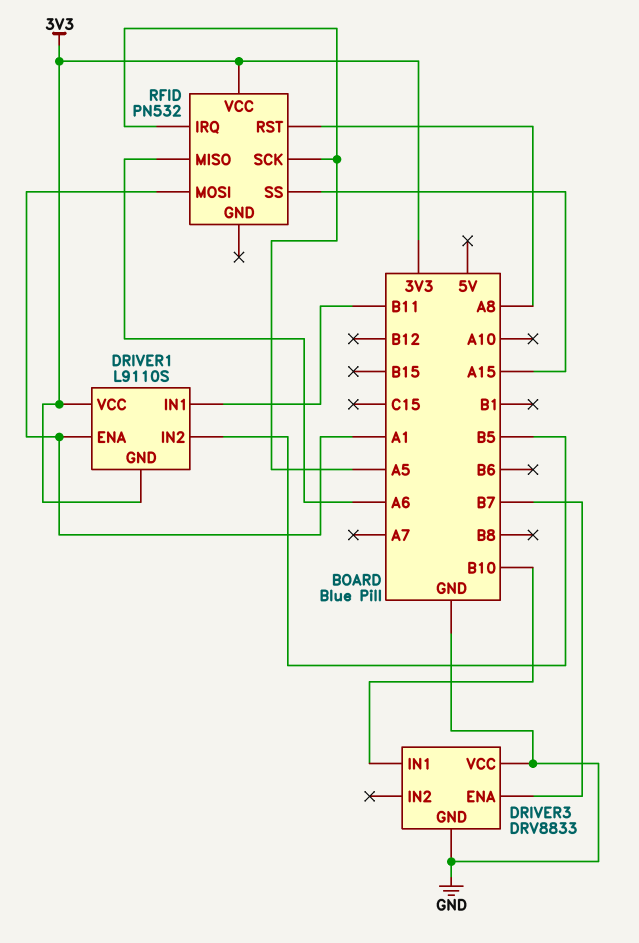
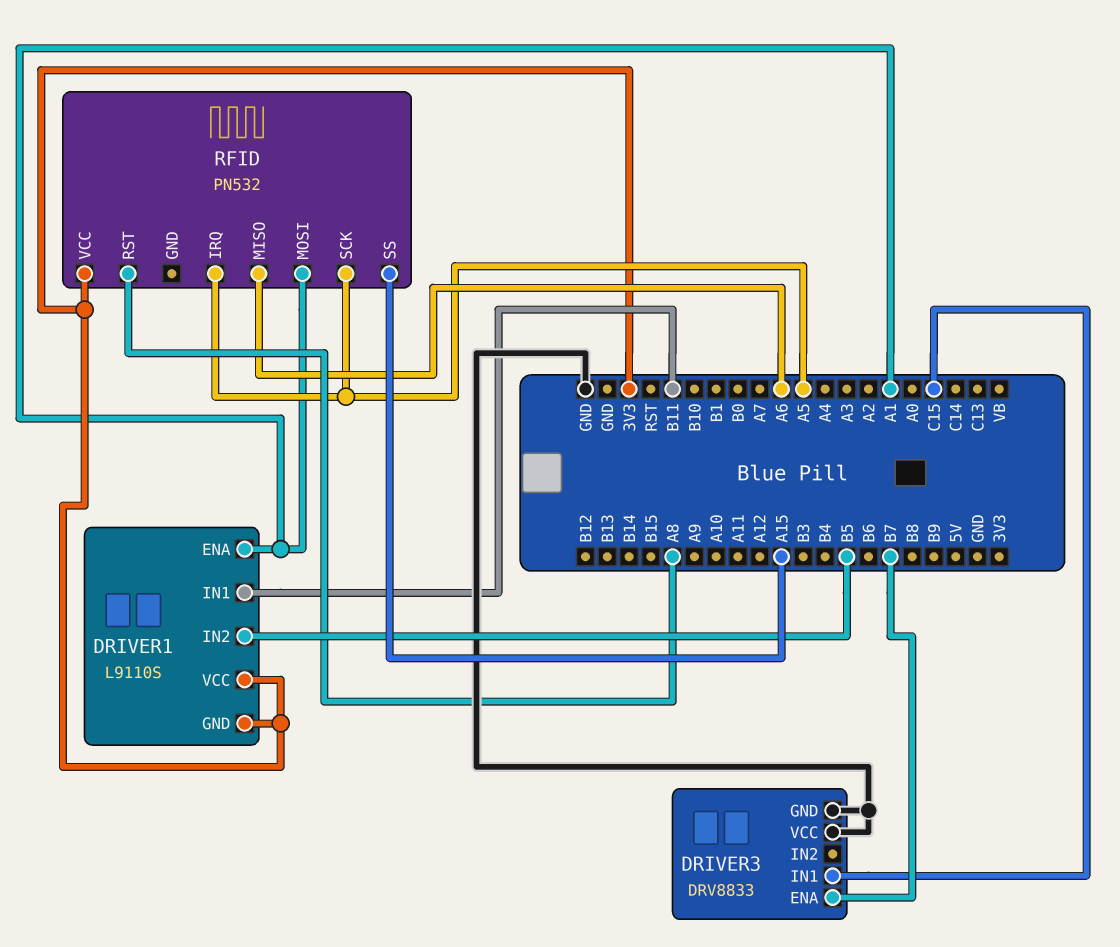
DRIVER3 pin IN1: B10 -> C15

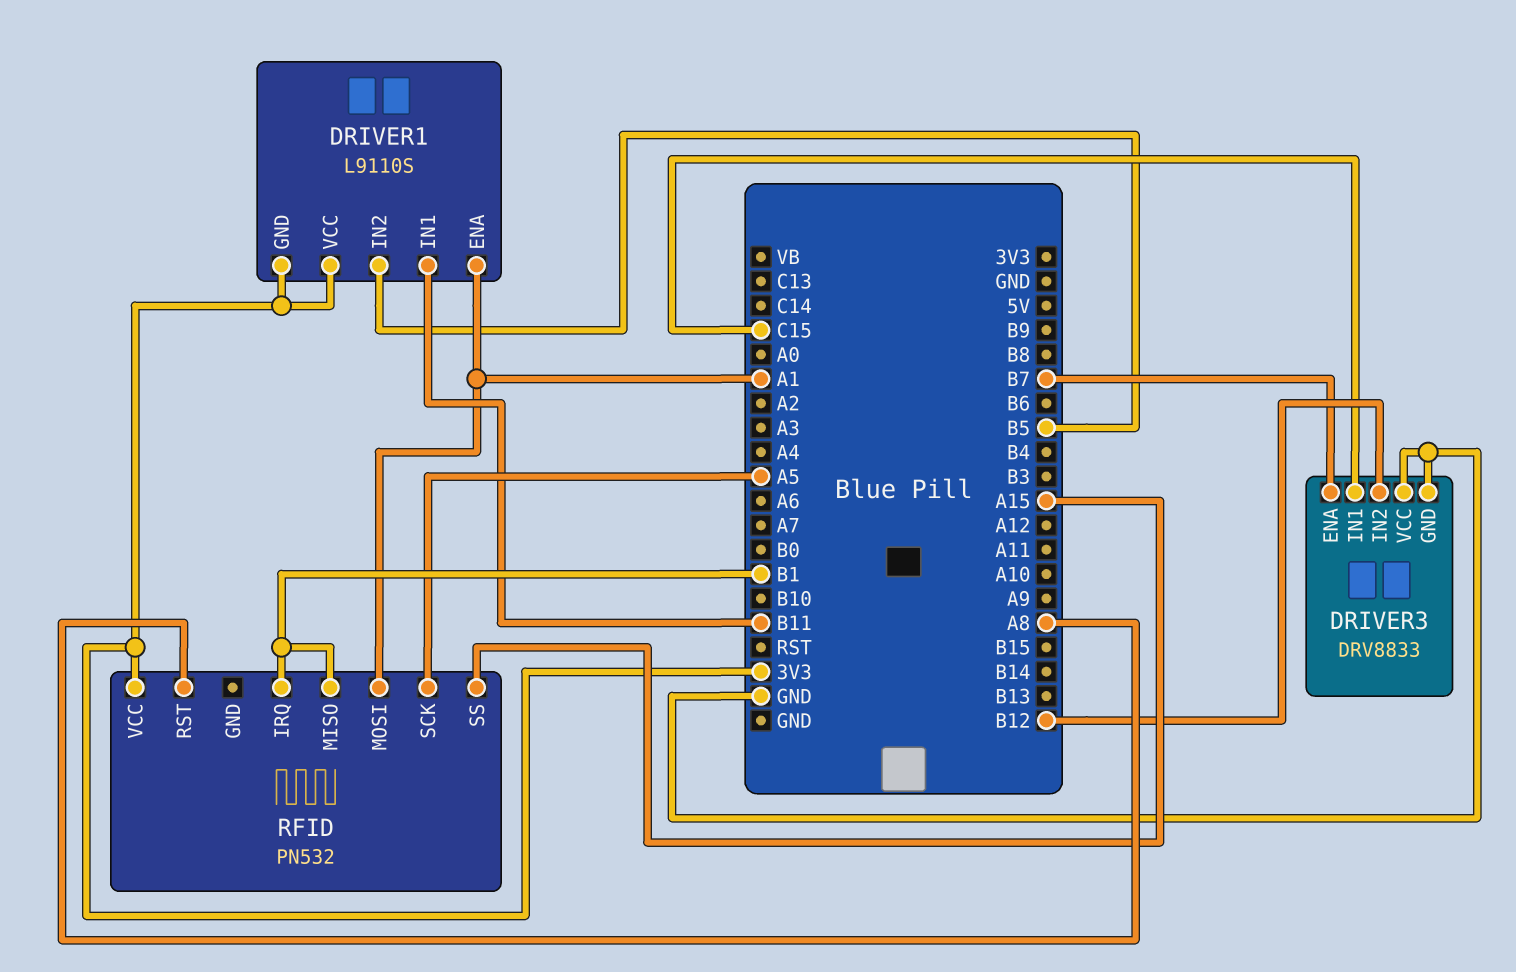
DRIVER3 pin IN2: none -> B12
RFID pin IRQ: A5 -> B1
RFID pin MISO: A6 -> B1

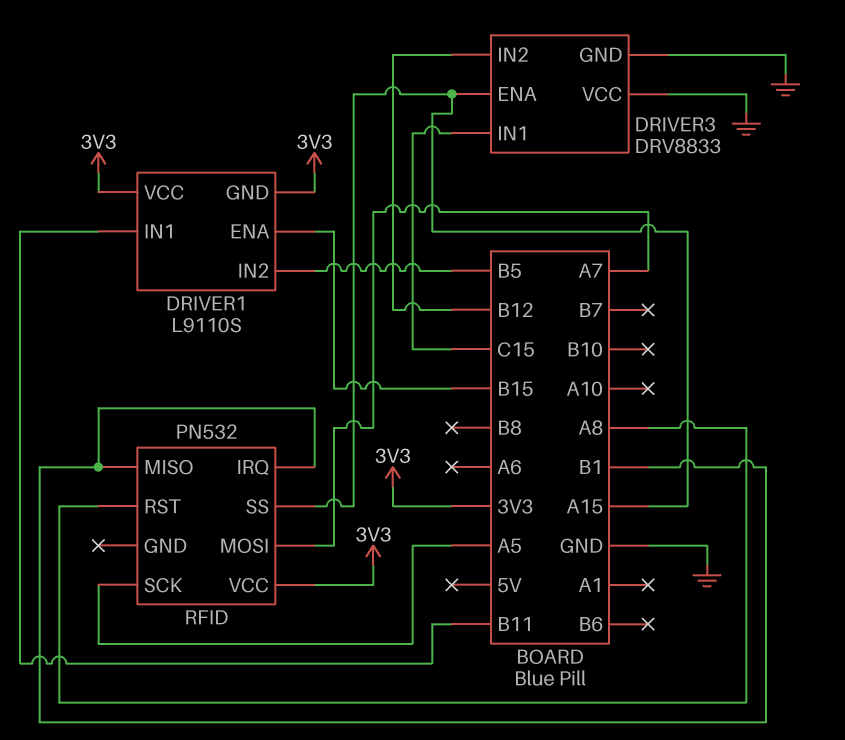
DRIVER1 pin ENA: A1 -> B15
DRIVER3 pin ENA: B7 -> A15
RFID pin MOSI: A1 -> A7

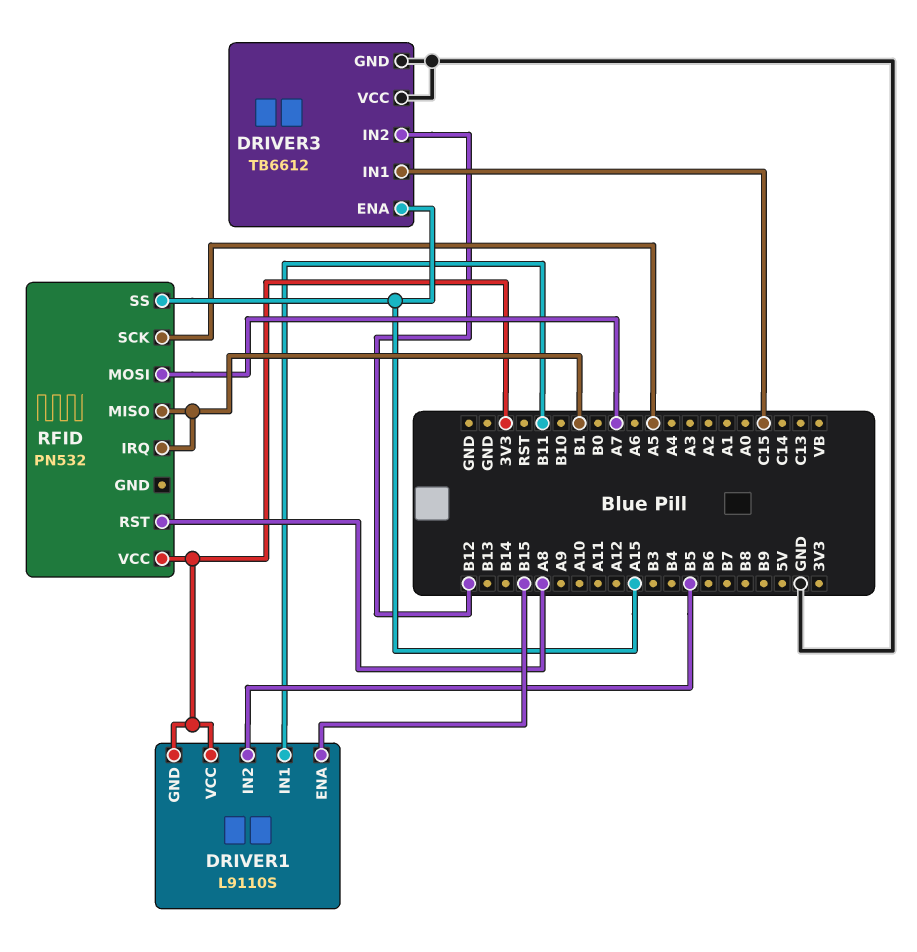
DRIVER3: DRV8833 -> TB6612

